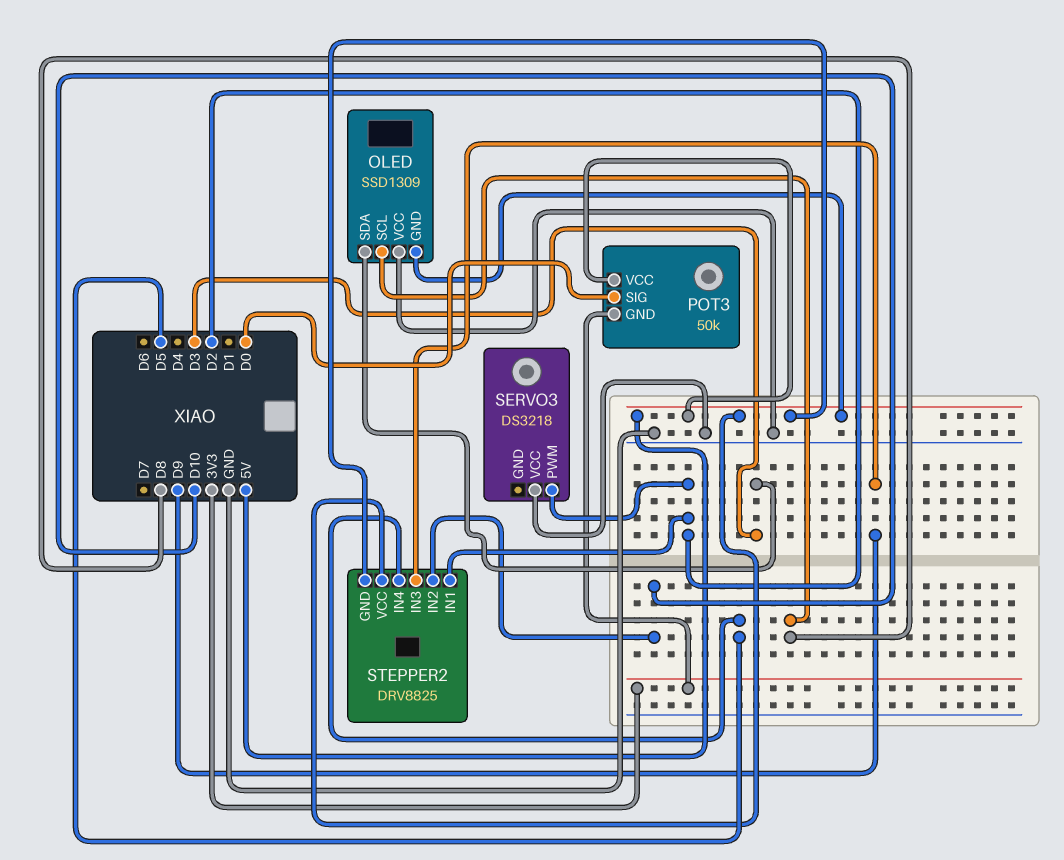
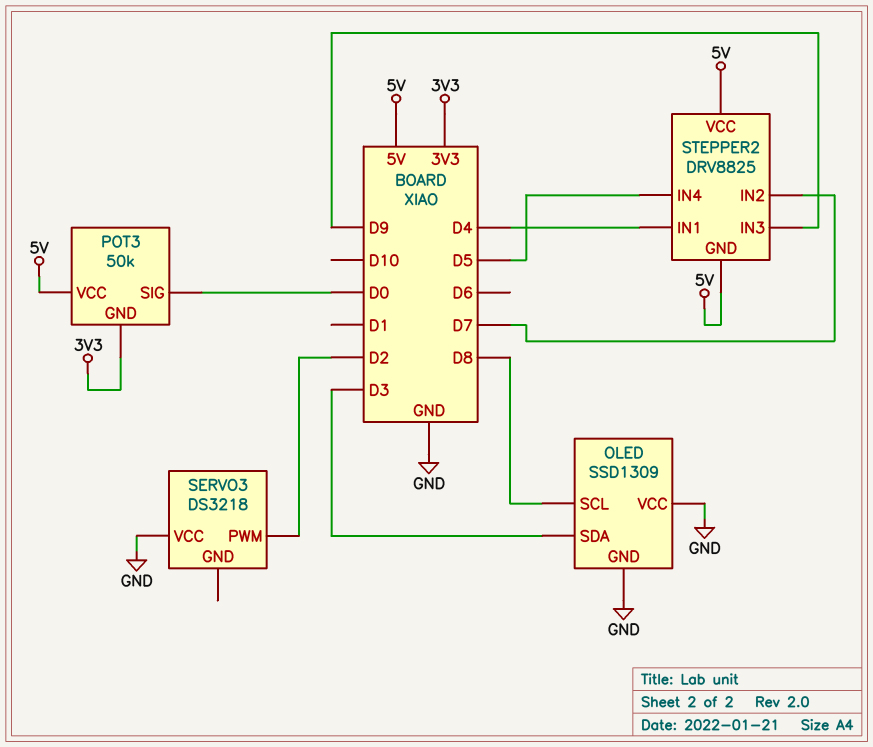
OLED pin GND: 5V -> GND
STEPPER2 pin IN1: D2 -> D4
STEPPER2 pin IN2: D10 -> D7

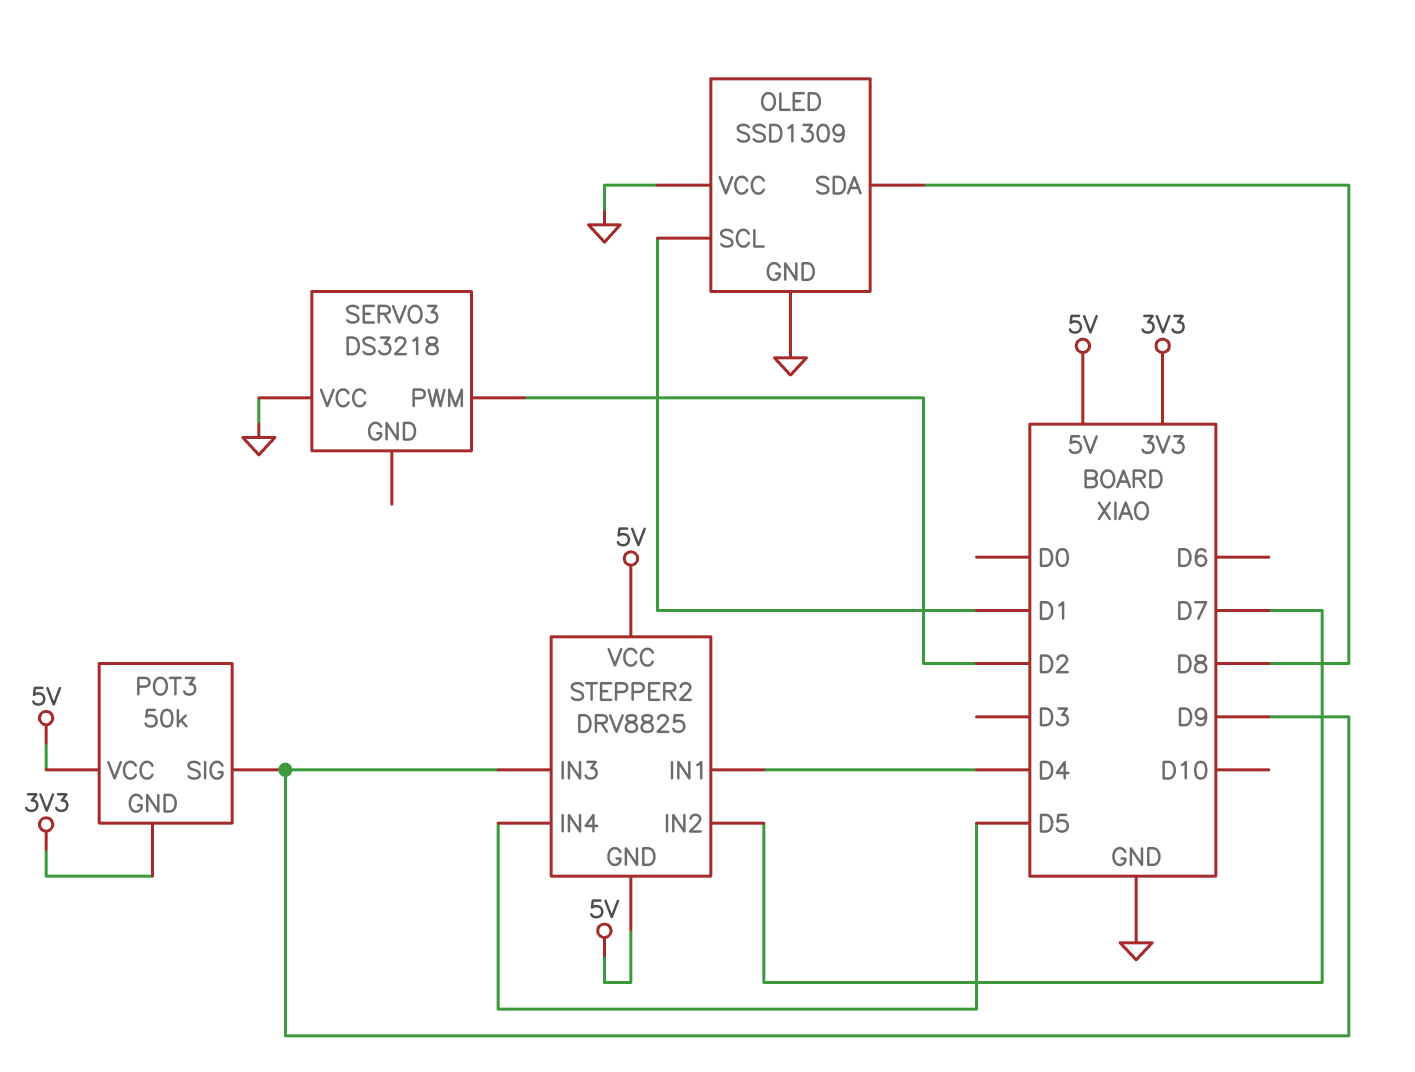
OLED pin SCL: D8 -> D1
OLED pin SDA: D3 -> D8
POT3 pin SIG: D0 -> D9

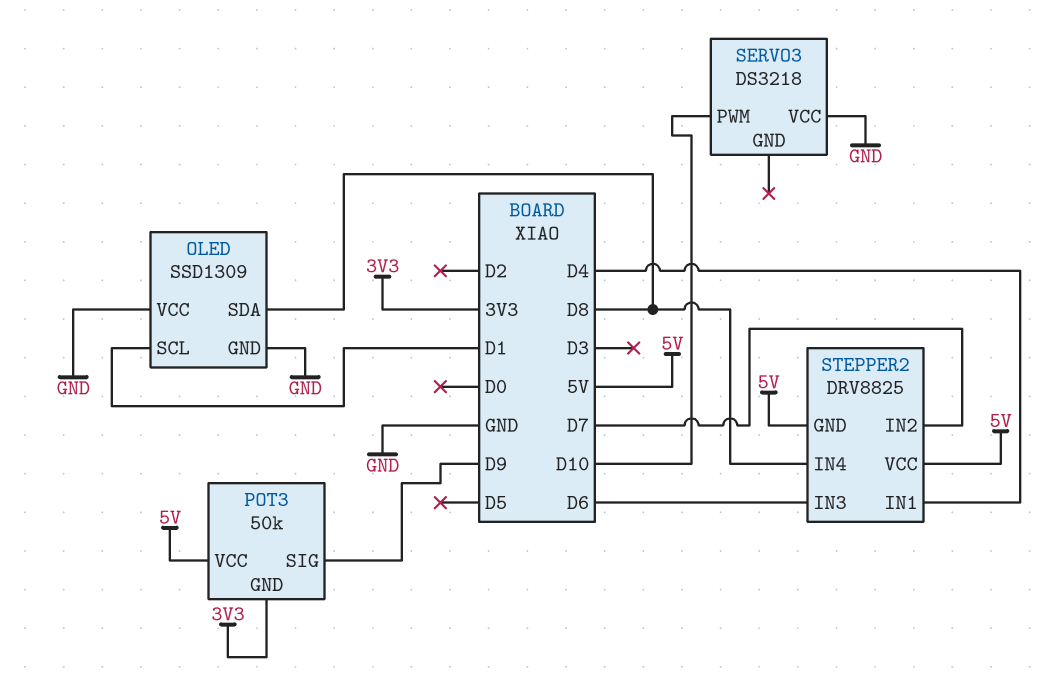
SERVO3 pin PWM: D2 -> D10
STEPPER2 pin IN3: D9 -> D6
STEPPER2 pin IN4: D5 -> D8

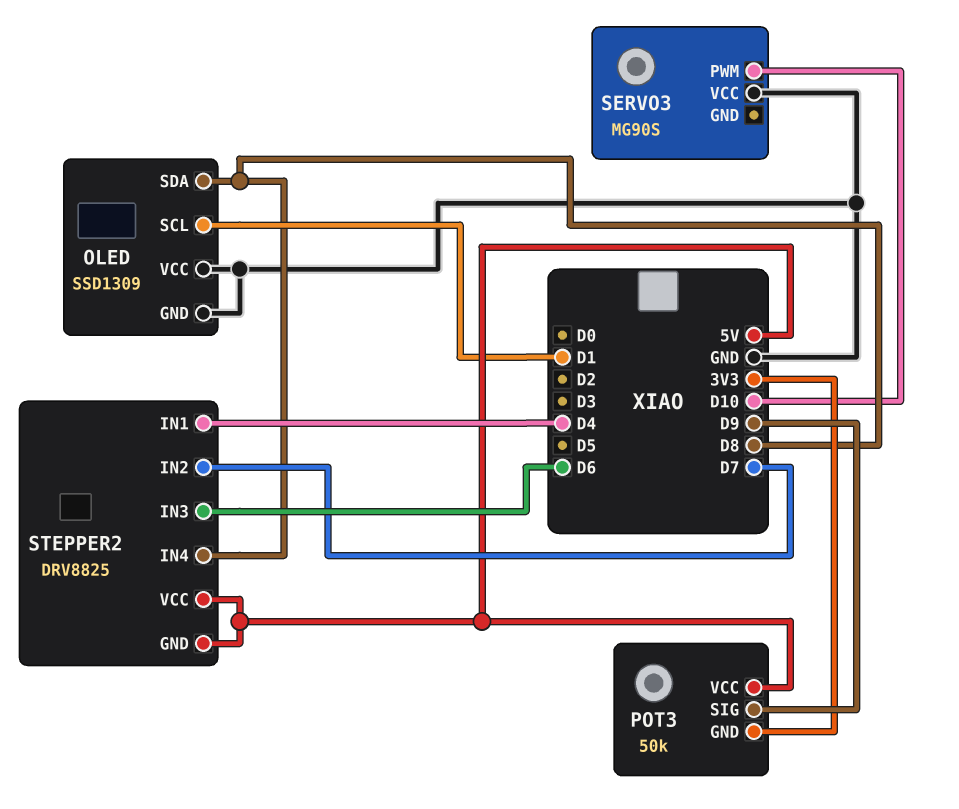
SERVO3: DS3218 -> MG90S

